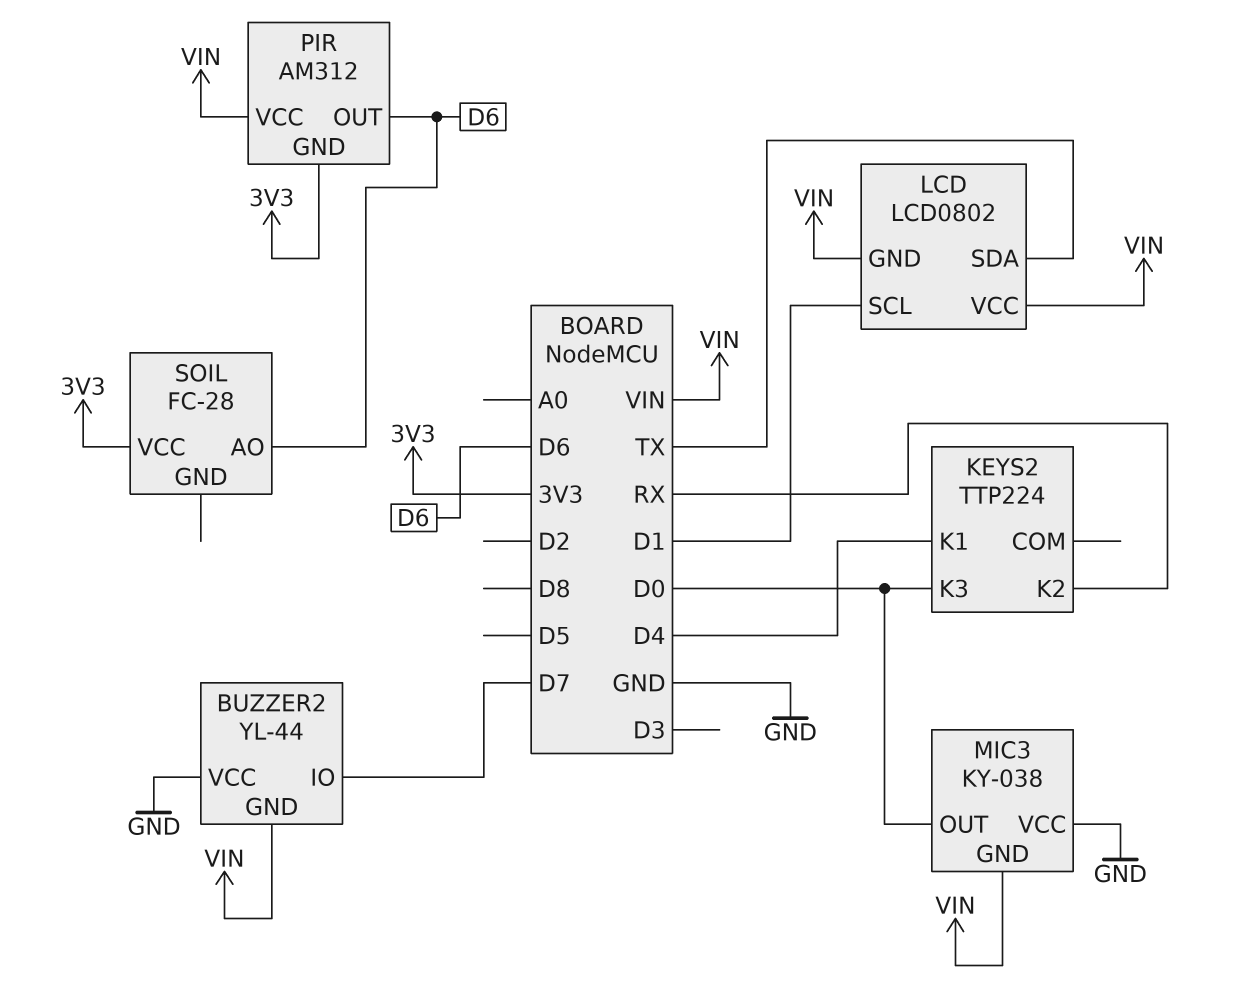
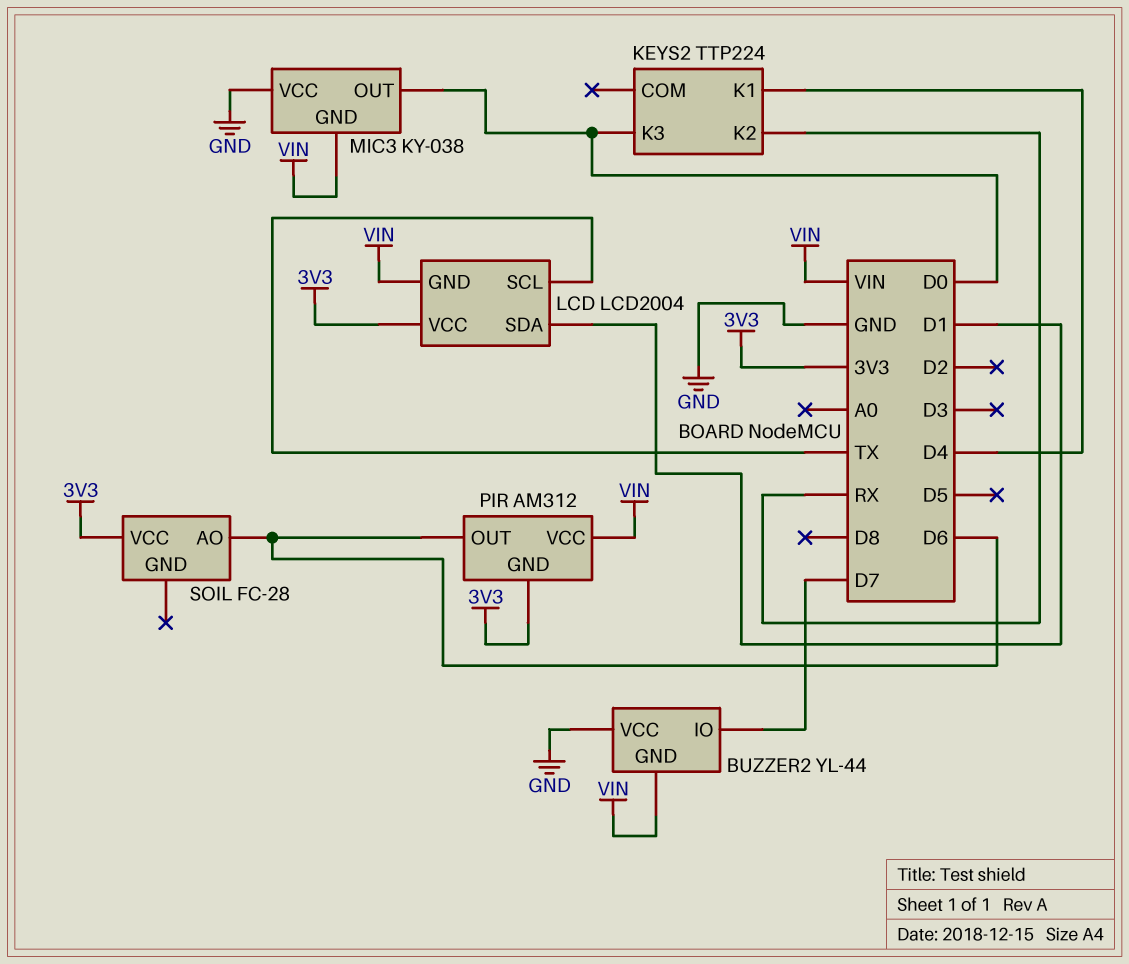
LCD: LCD0802 -> LCD2004
LCD pin SCL: D1 -> TX
LCD pin SDA: TX -> D1
LCD pin VCC: VIN -> 3V3

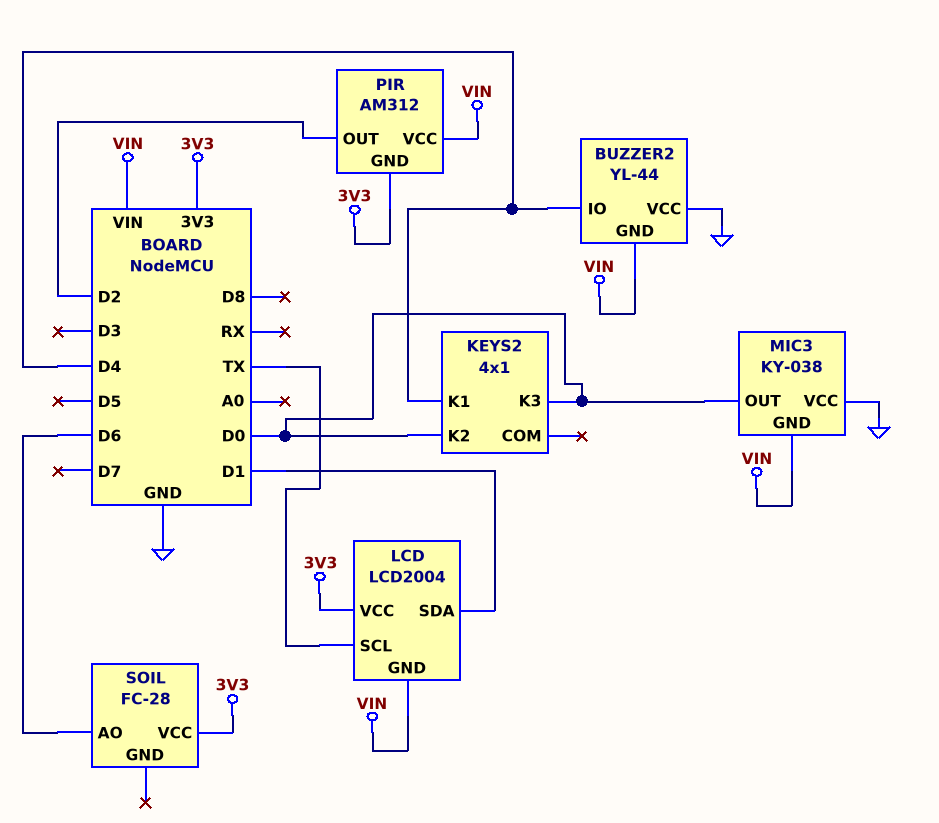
BUZZER2 pin IO: D7 -> D4
KEYS2: TTP224 -> 4x1
KEYS2 pin K2: RX -> D0
PIR pin OUT: D6 -> D2

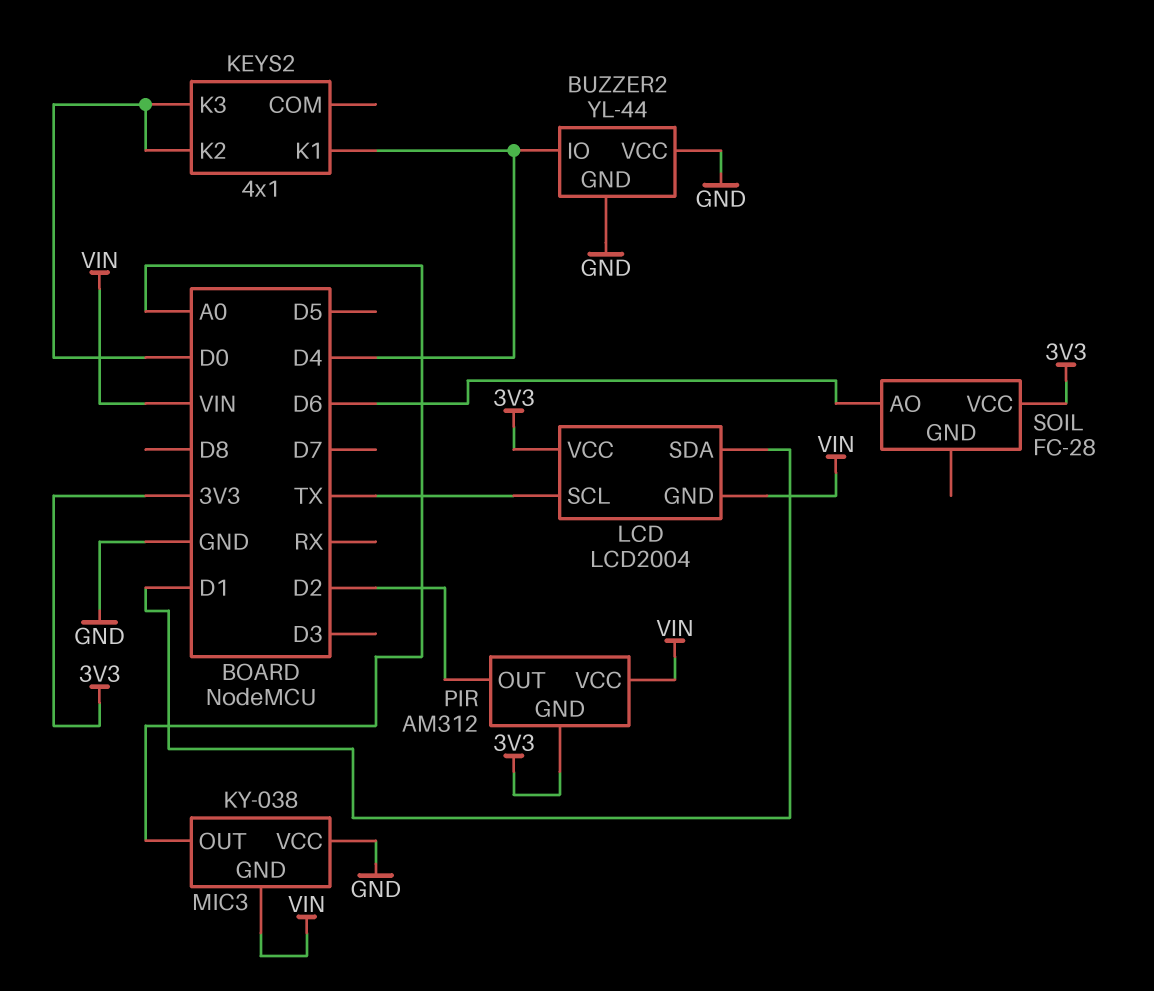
BUZZER2 pin GND: VIN -> GND
MIC3 pin OUT: D0 -> A0

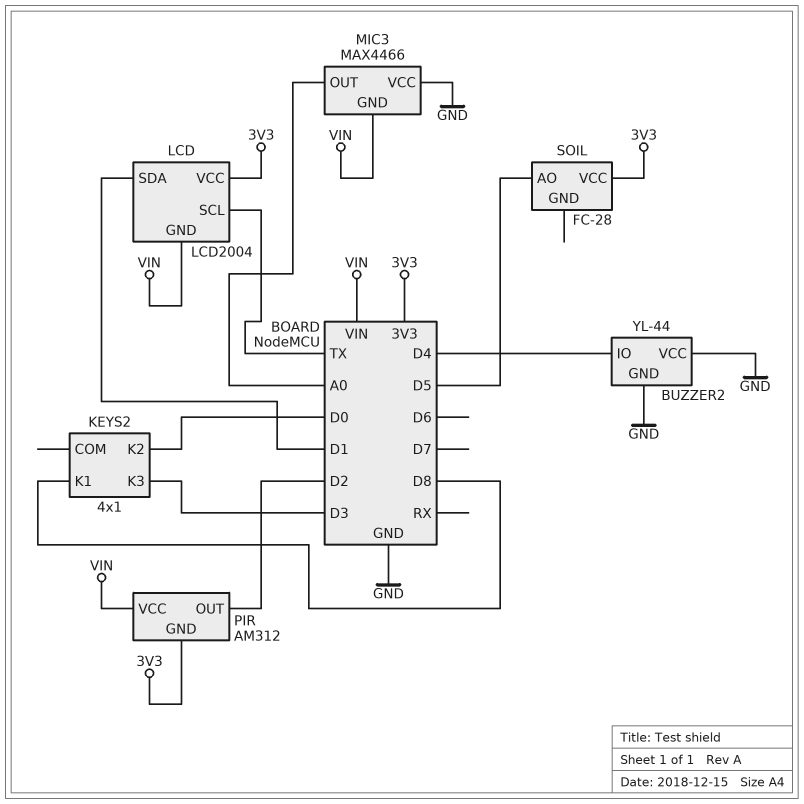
KEYS2 pin K1: D4 -> D8
KEYS2 pin K3: D0 -> D3
MIC3: KY-038 -> MAX4466
SOIL pin AO: D6 -> D5

